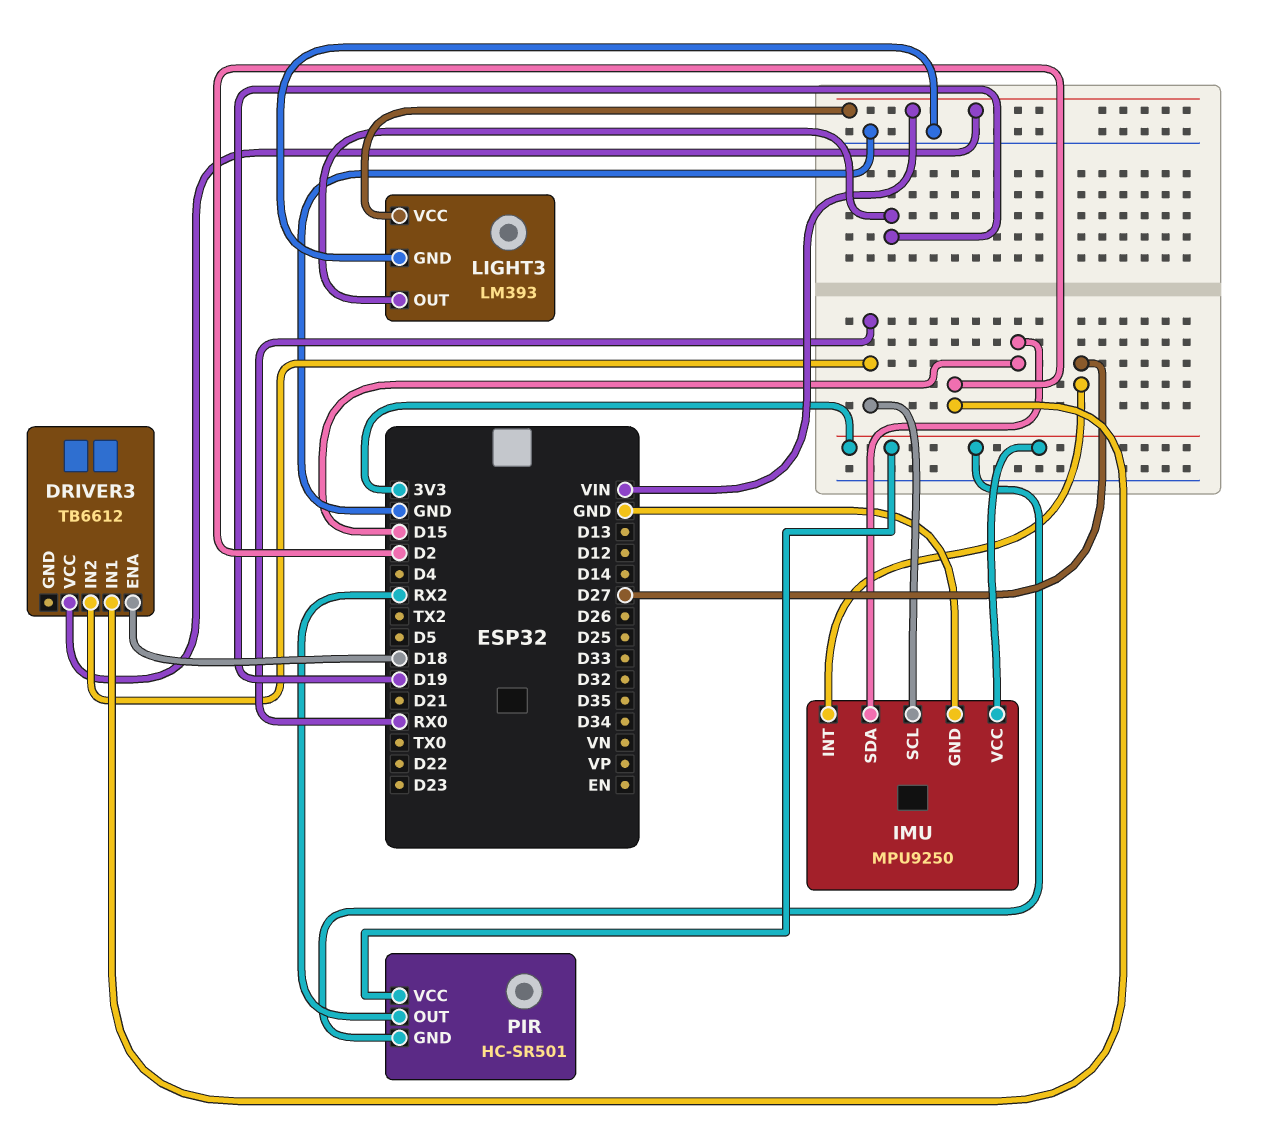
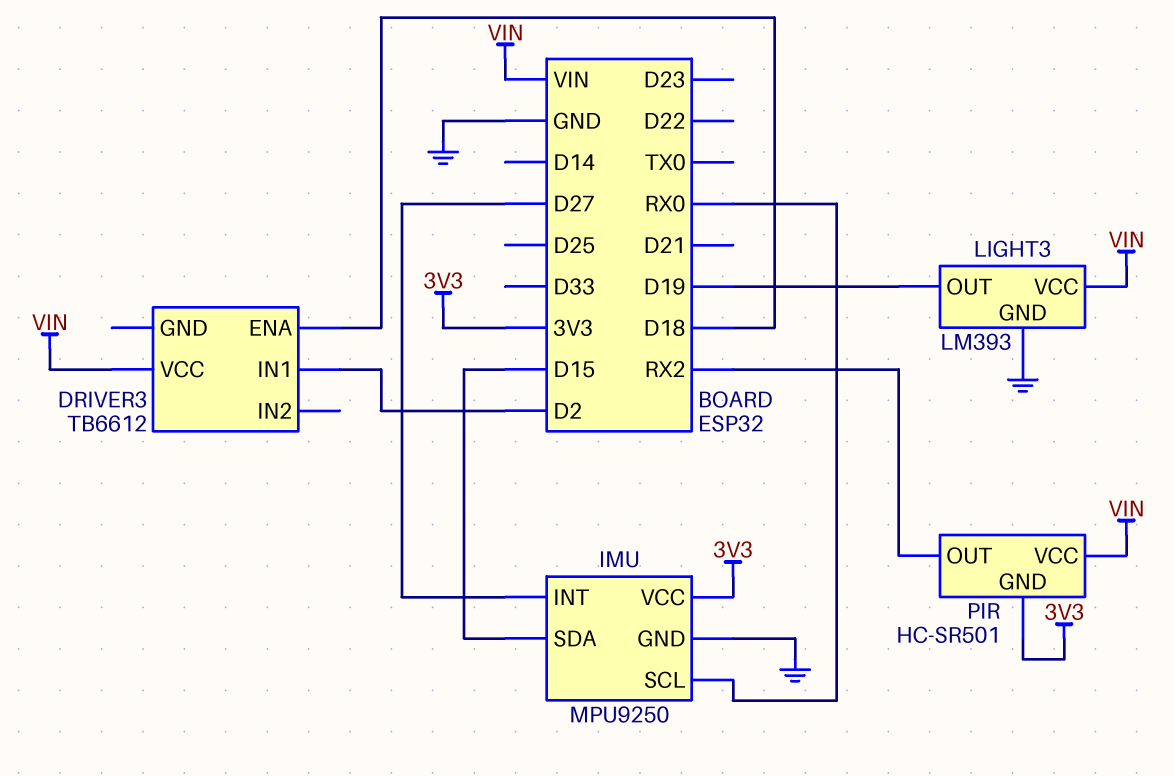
DRIVER3 pin IN2: RX0 -> none
PIR pin VCC: 3V3 -> VIN

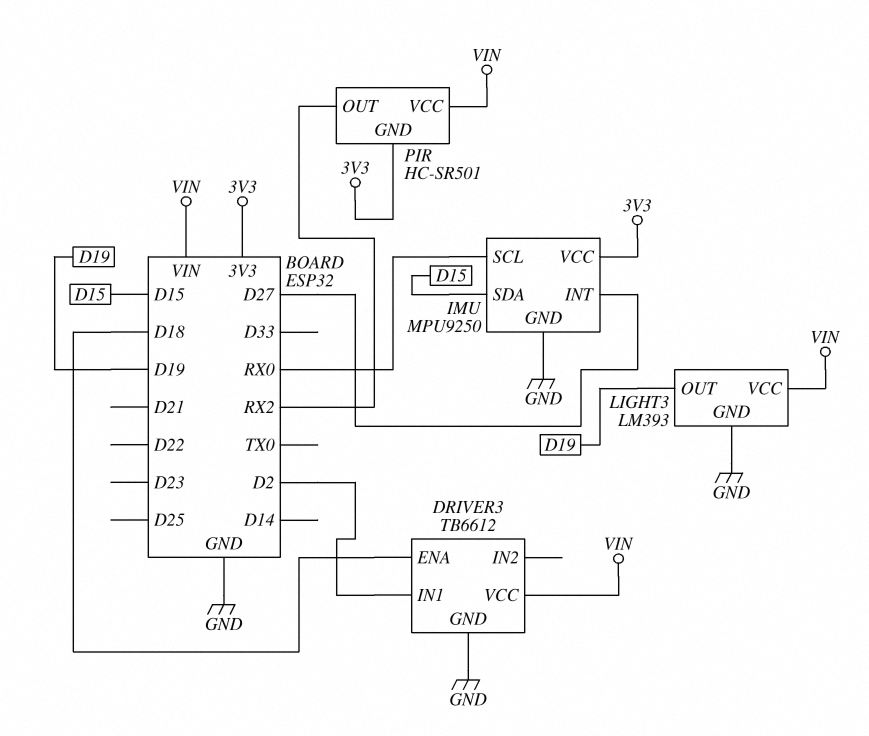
DRIVER3 pin GND: none -> GND

